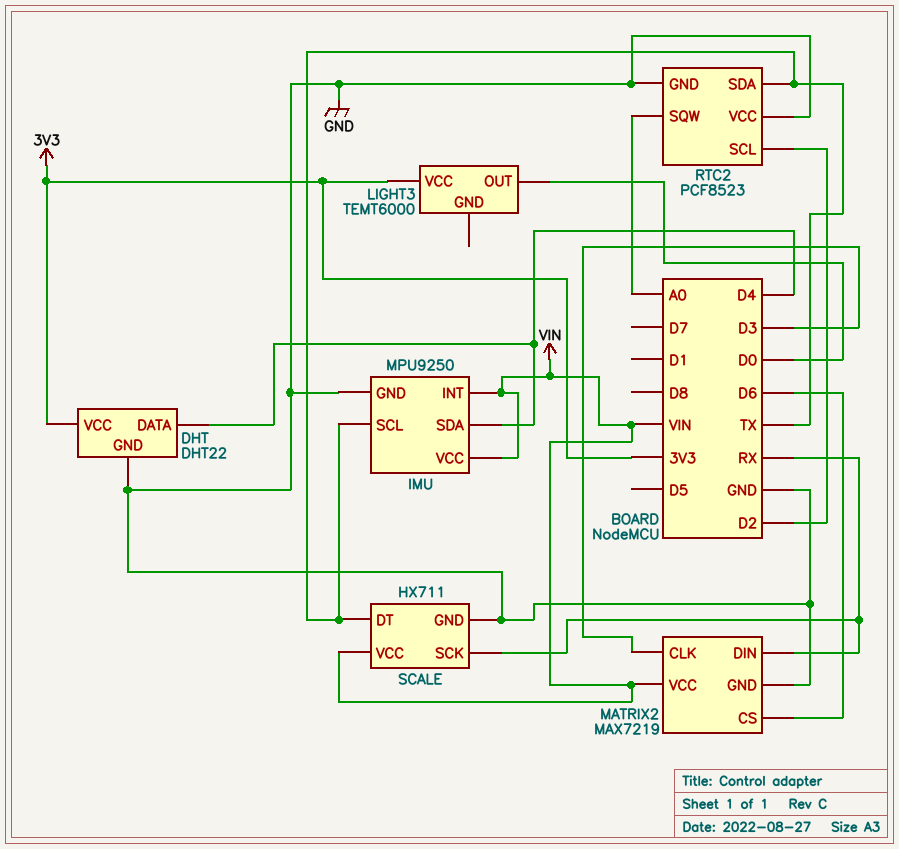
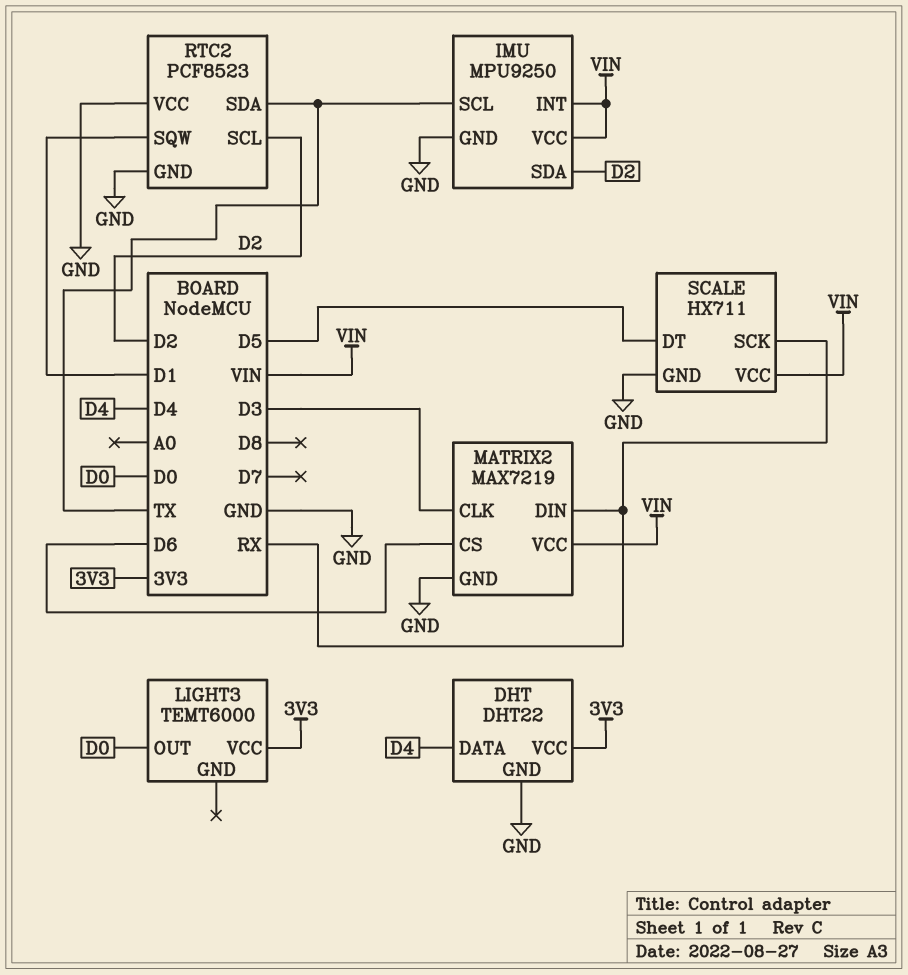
IMU pin SDA: D4 -> D2
RTC2 pin SQW: A0 -> D1
SCALE pin DT: TX -> D5

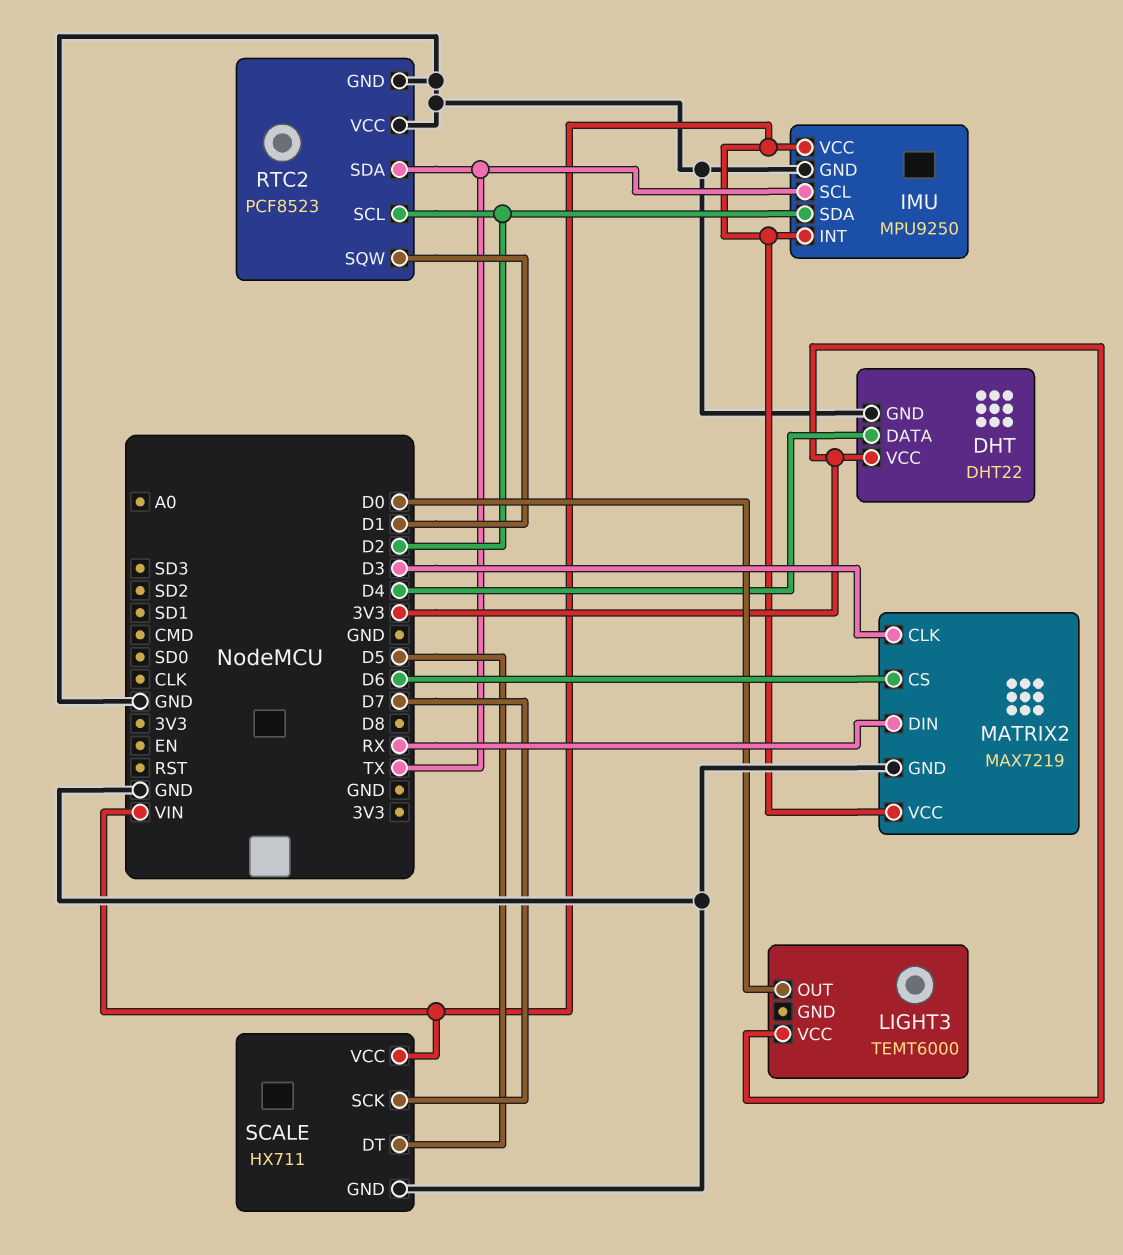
SCALE pin SCK: RX -> D7

